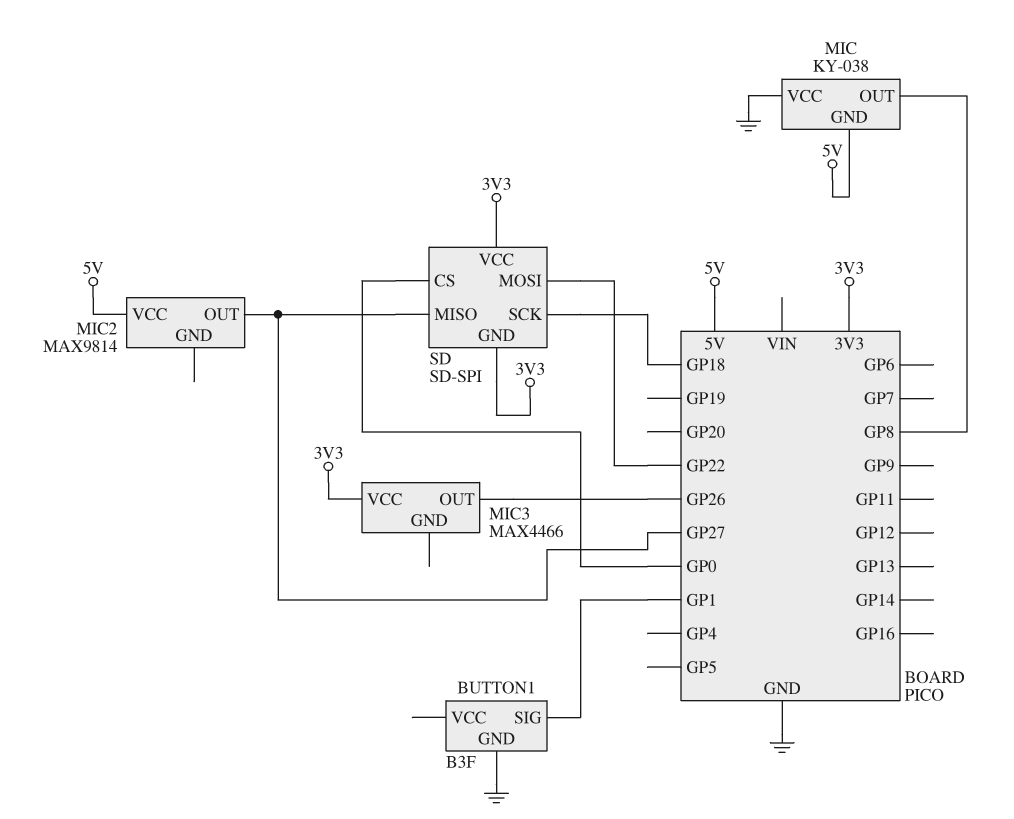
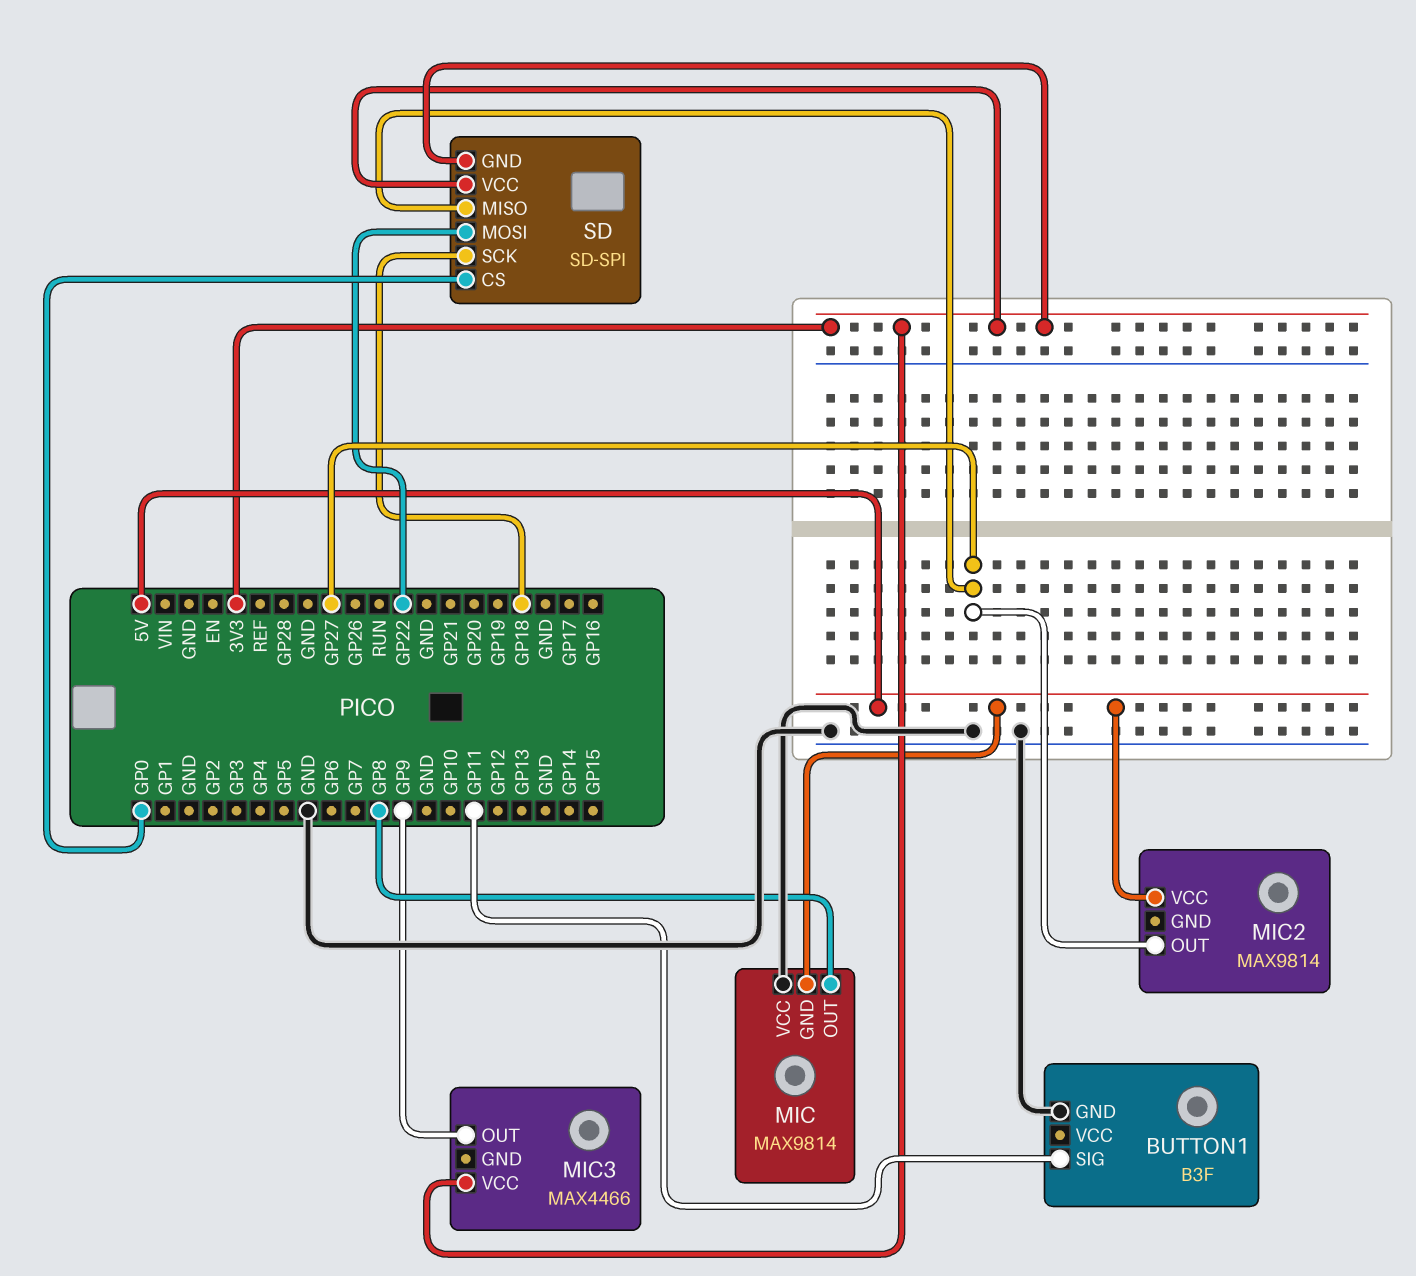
BUTTON1 pin SIG: GP1 -> GP11
MIC: KY-038 -> MAX9814
MIC3 pin OUT: GP26 -> GP9

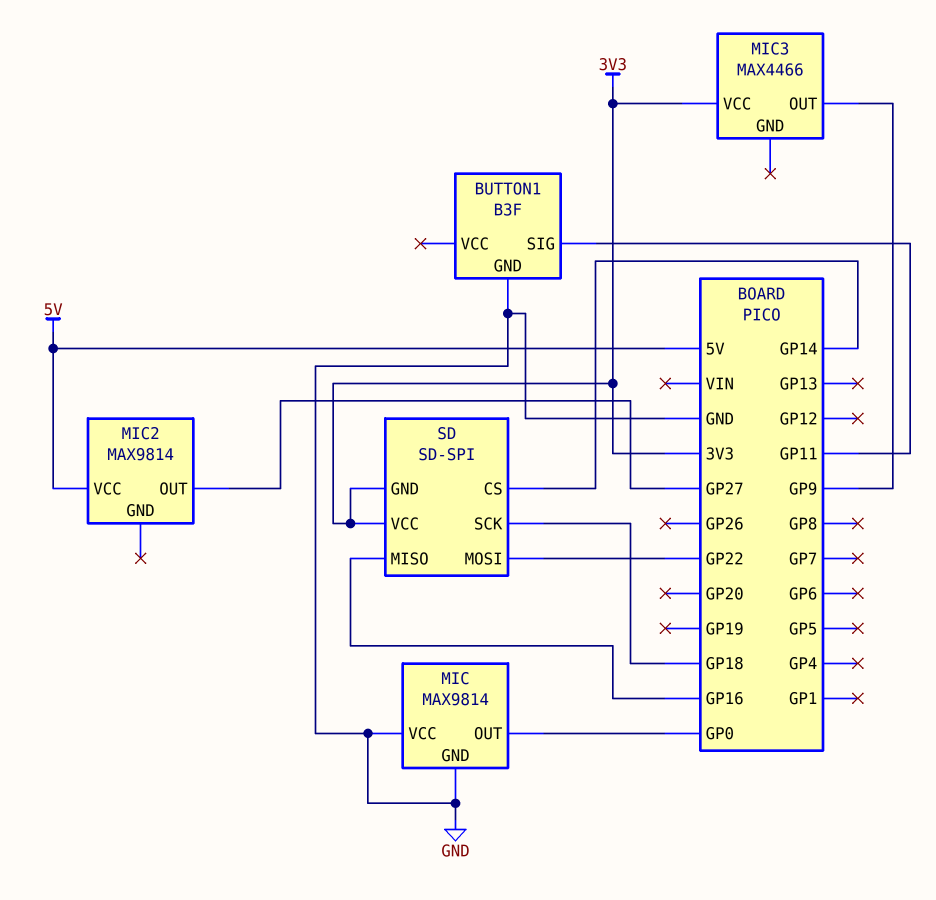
MIC pin GND: 5V -> GND
MIC pin OUT: GP8 -> GP0
SD pin CS: GP0 -> GP14
SD pin MISO: GP27 -> GP16

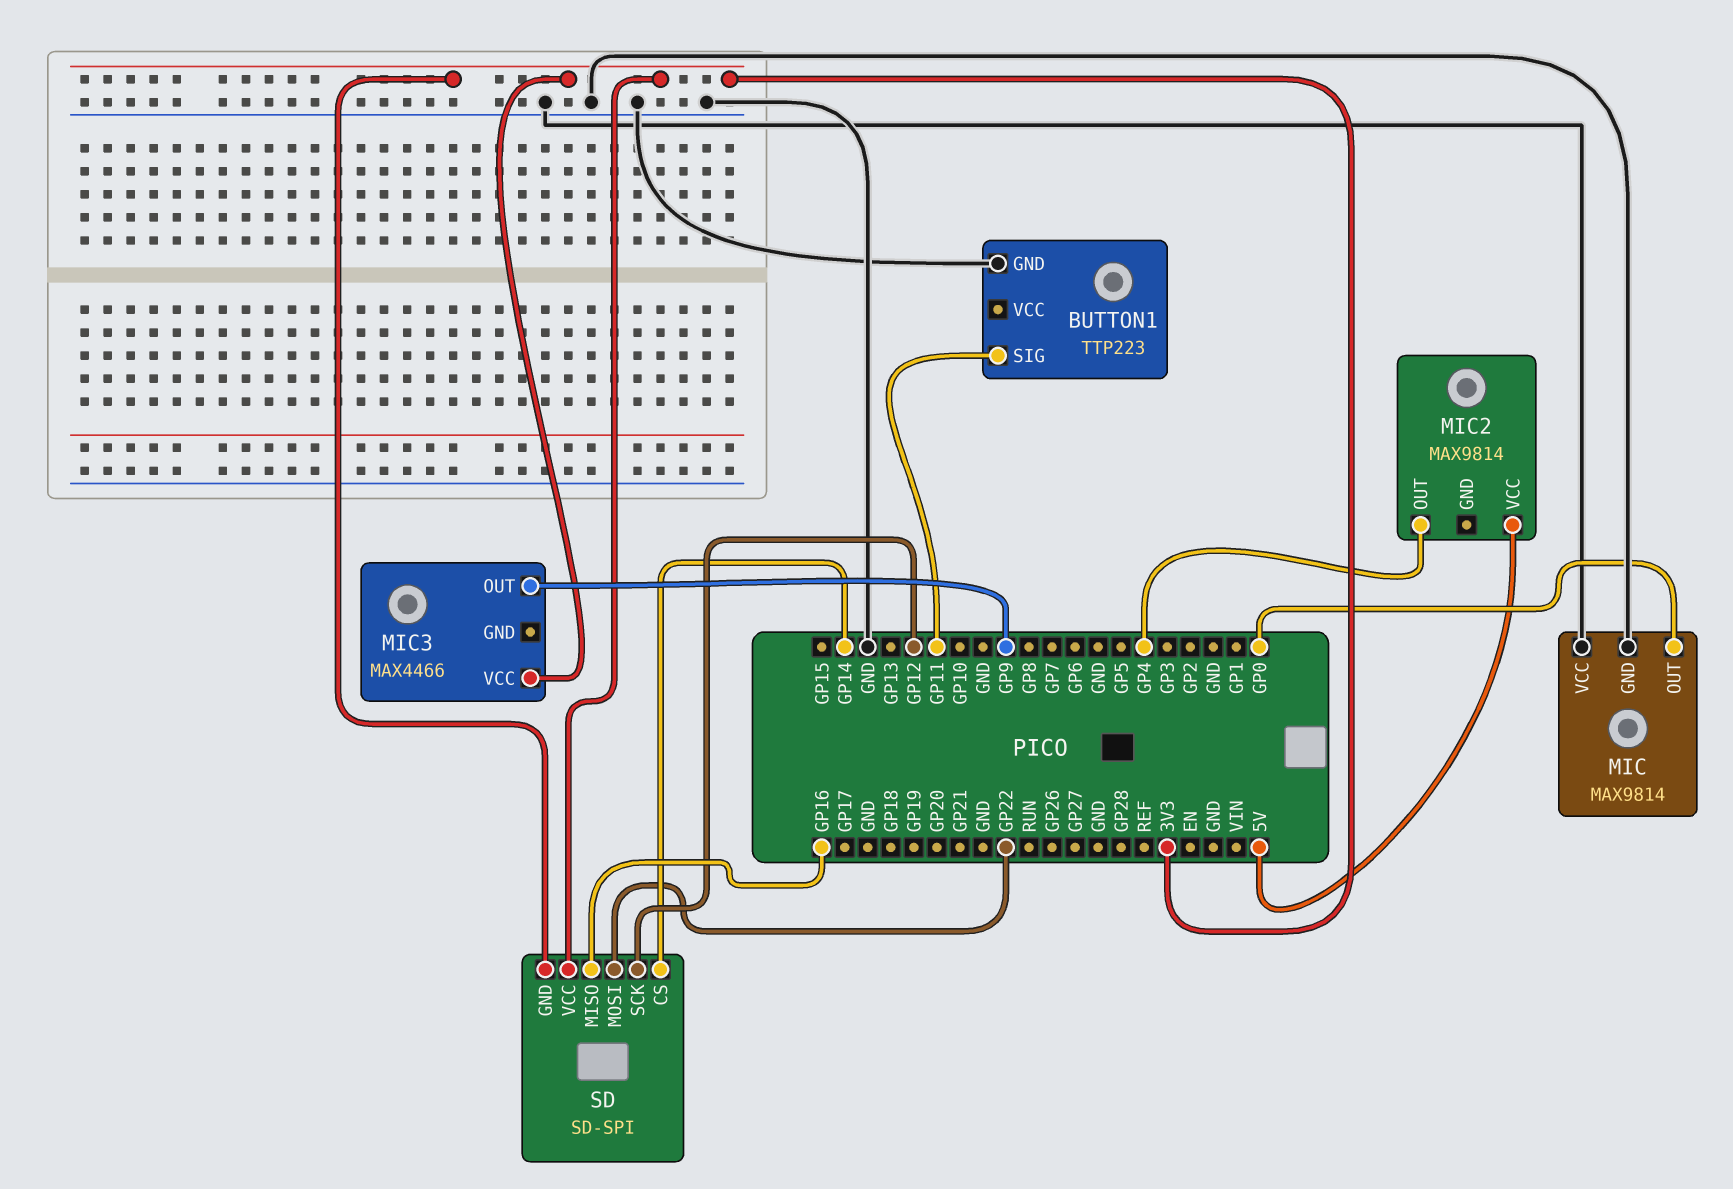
BUTTON1: B3F -> TTP223
MIC2 pin OUT: GP27 -> GP4
SD pin SCK: GP18 -> GP12

